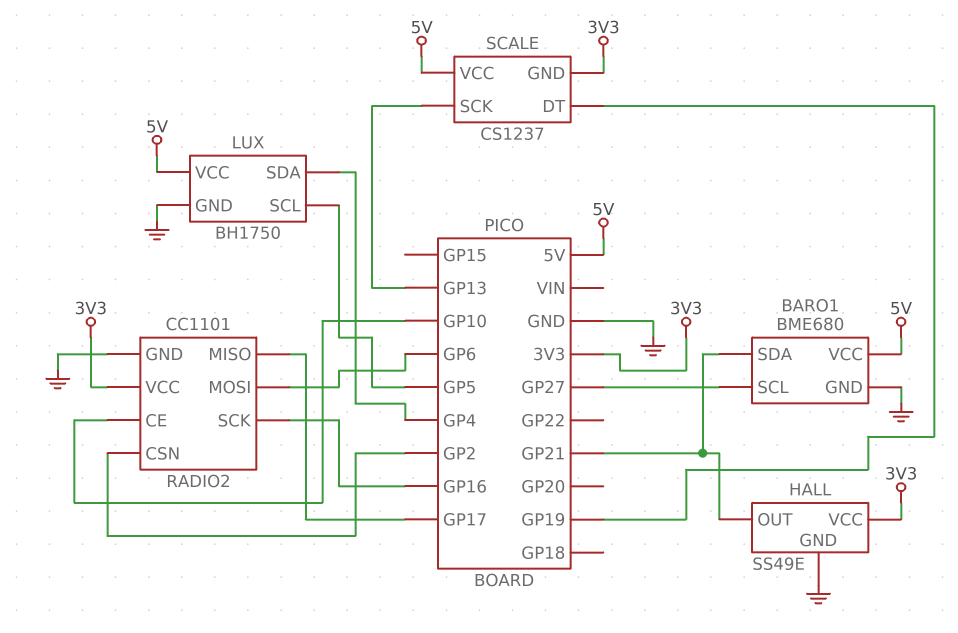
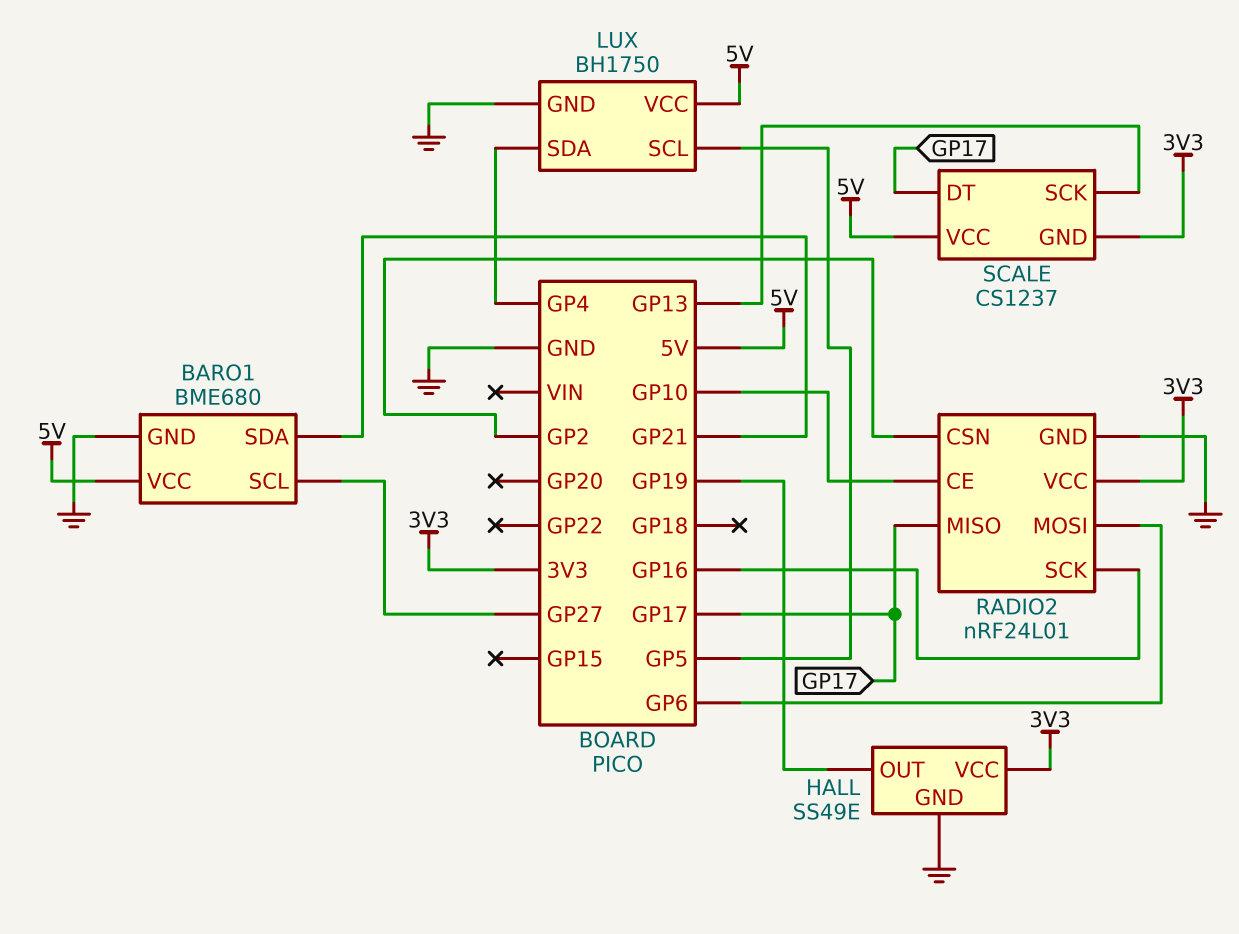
HALL pin OUT: GP21 -> GP19
RADIO2: CC1101 -> nRF24L01
SCALE pin DT: GP19 -> GP17

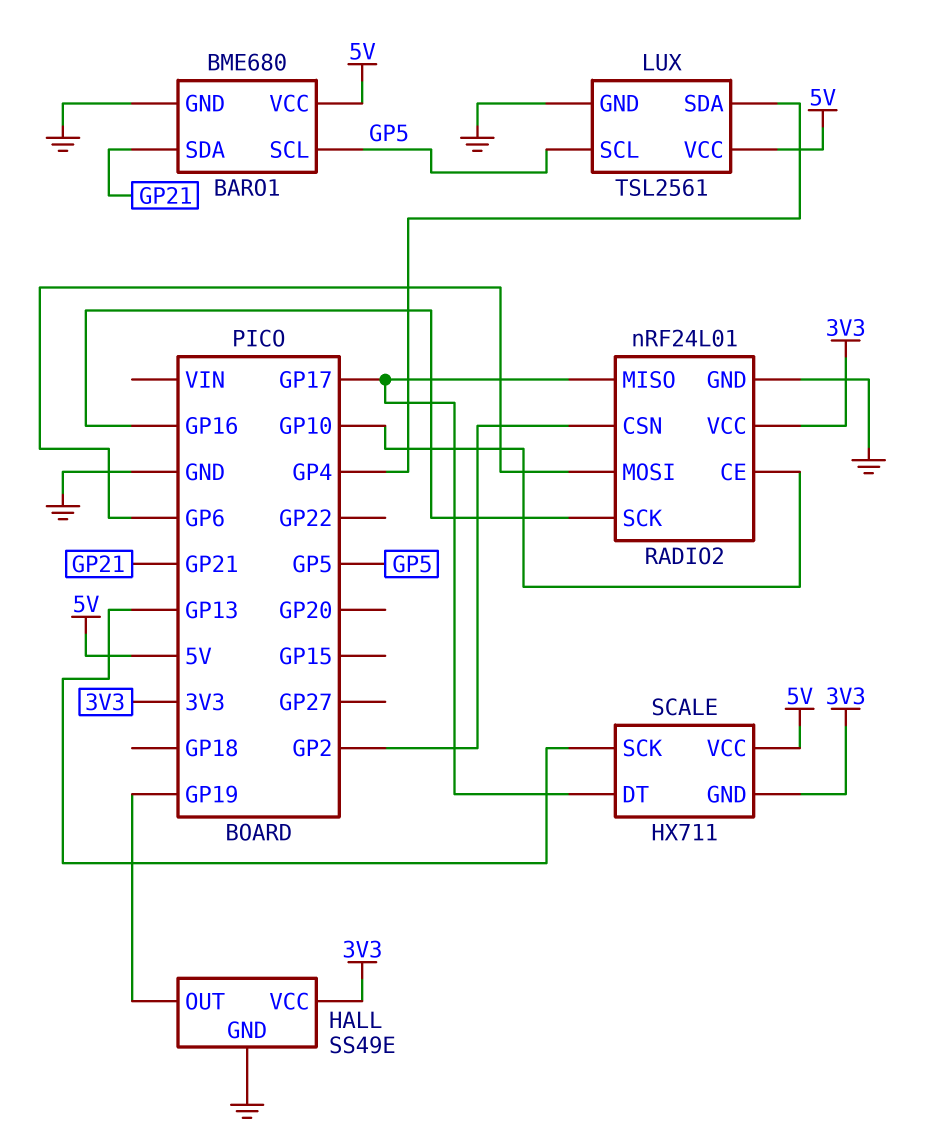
BARO1 pin SCL: GP27 -> GP5
LUX: BH1750 -> TSL2561
SCALE: CS1237 -> HX711

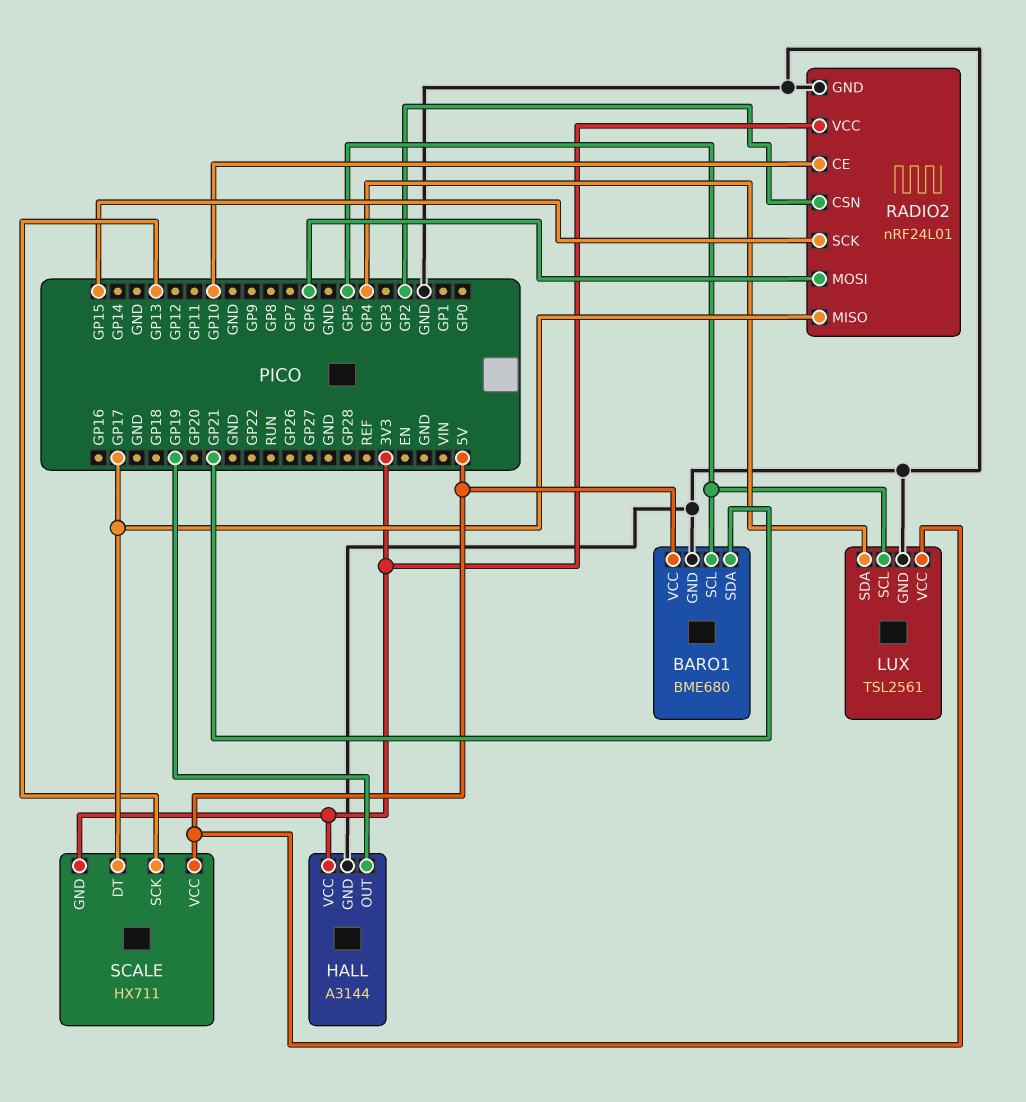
HALL: SS49E -> A3144
RADIO2 pin SCK: GP16 -> GP15

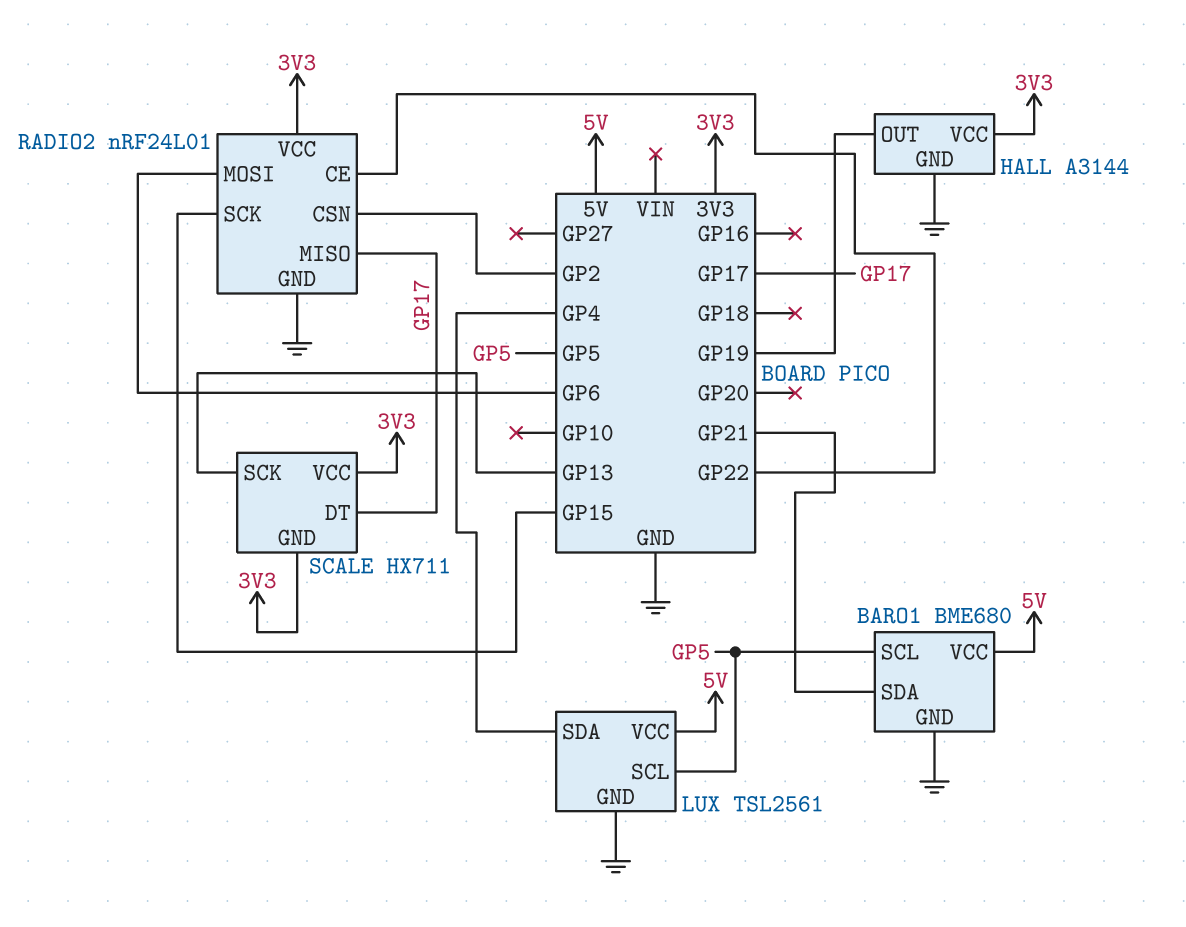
RADIO2 pin CE: GP10 -> GP22
SCALE pin VCC: 5V -> 3V3

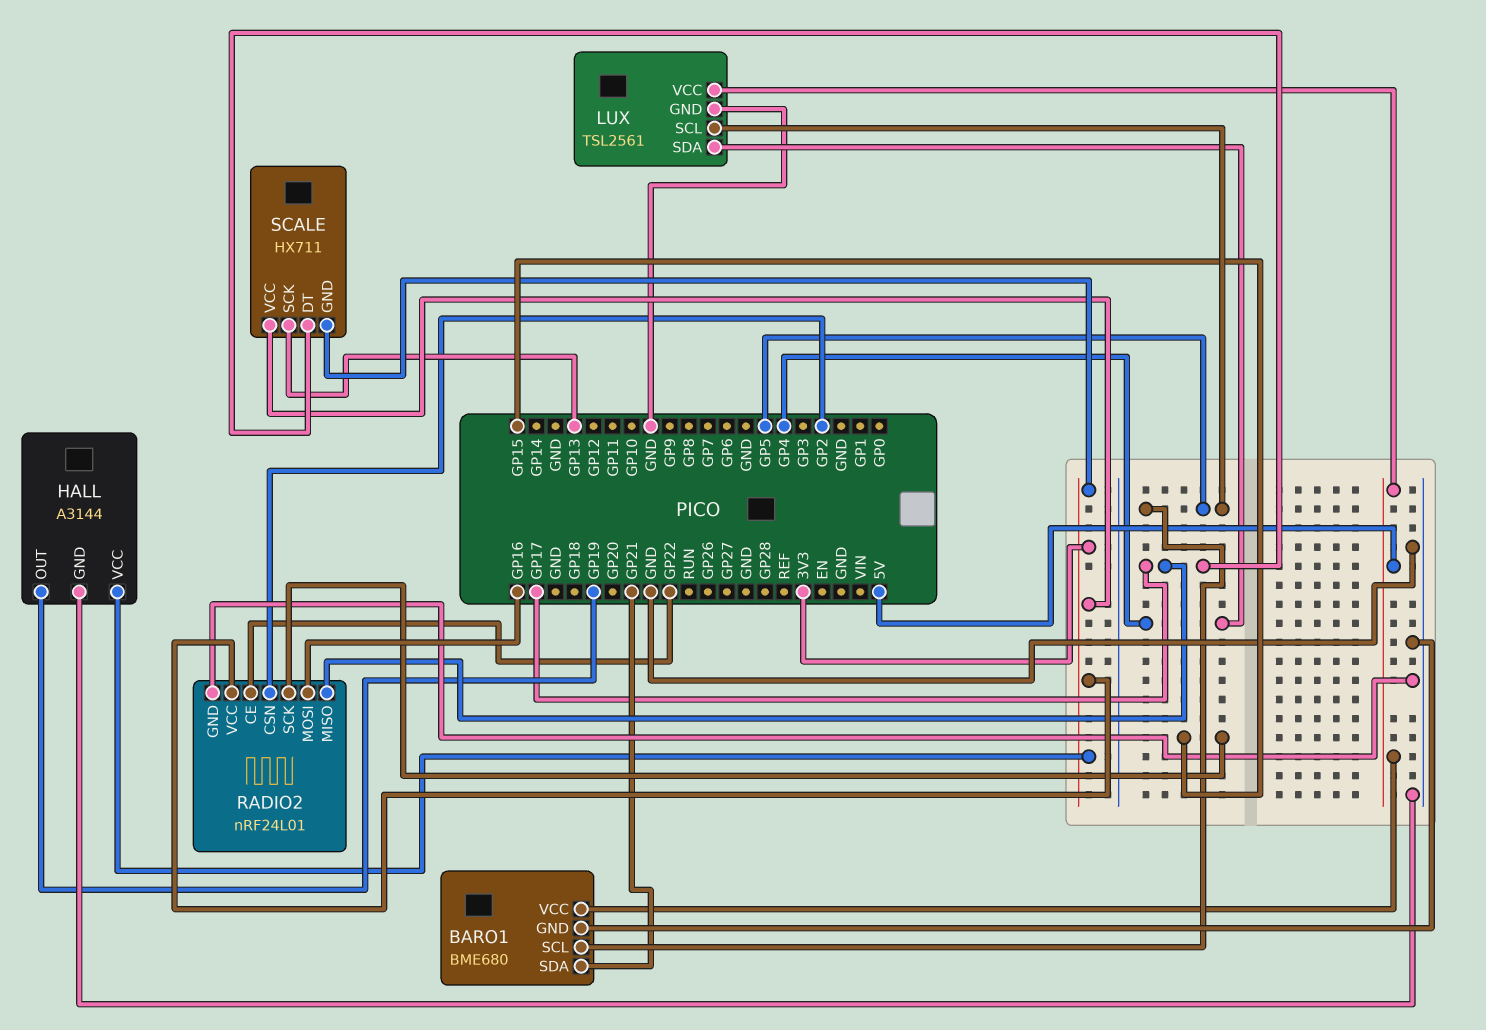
RADIO2 pin MOSI: GP6 -> GP16

